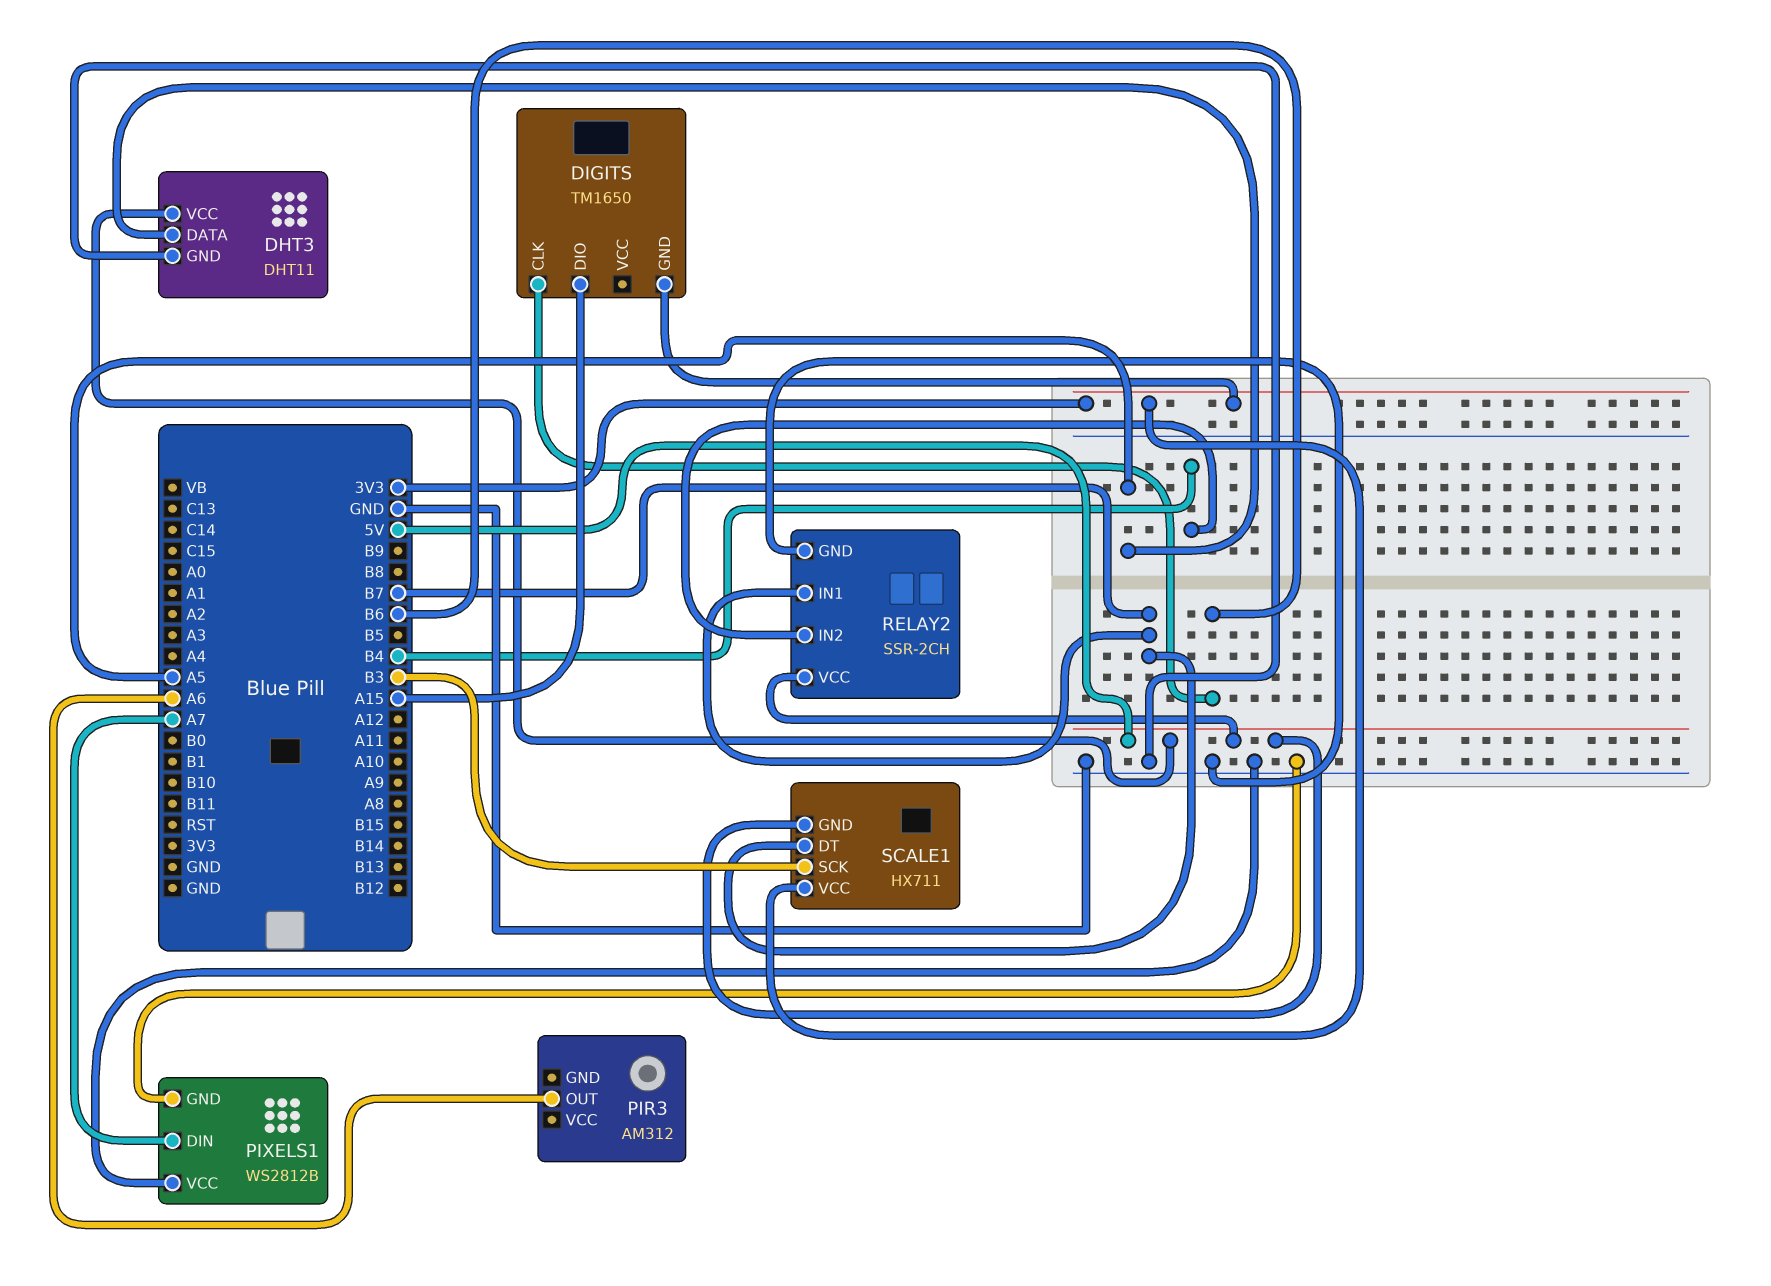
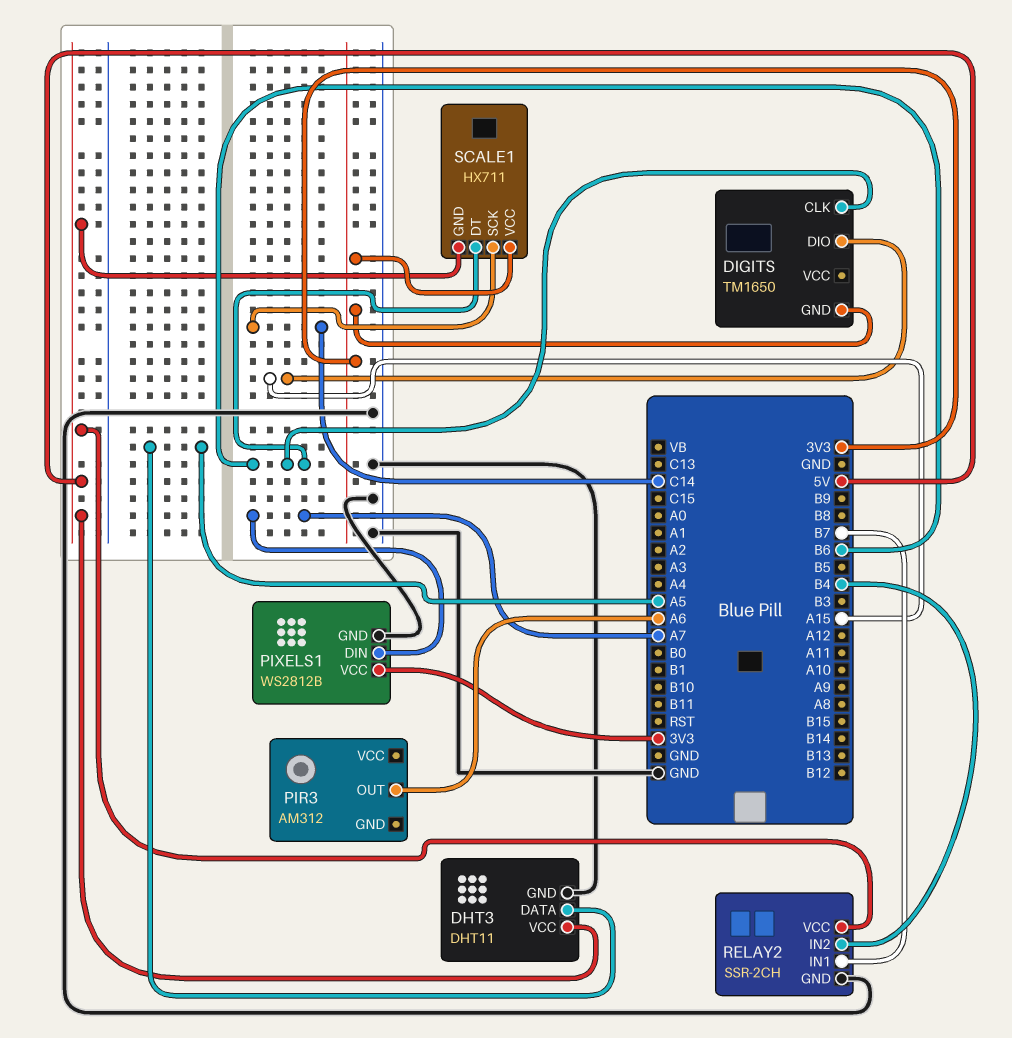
PIXELS1 pin VCC: GND -> 3V3
SCALE1 pin DT: B7 -> B6
SCALE1 pin SCK: B3 -> C14

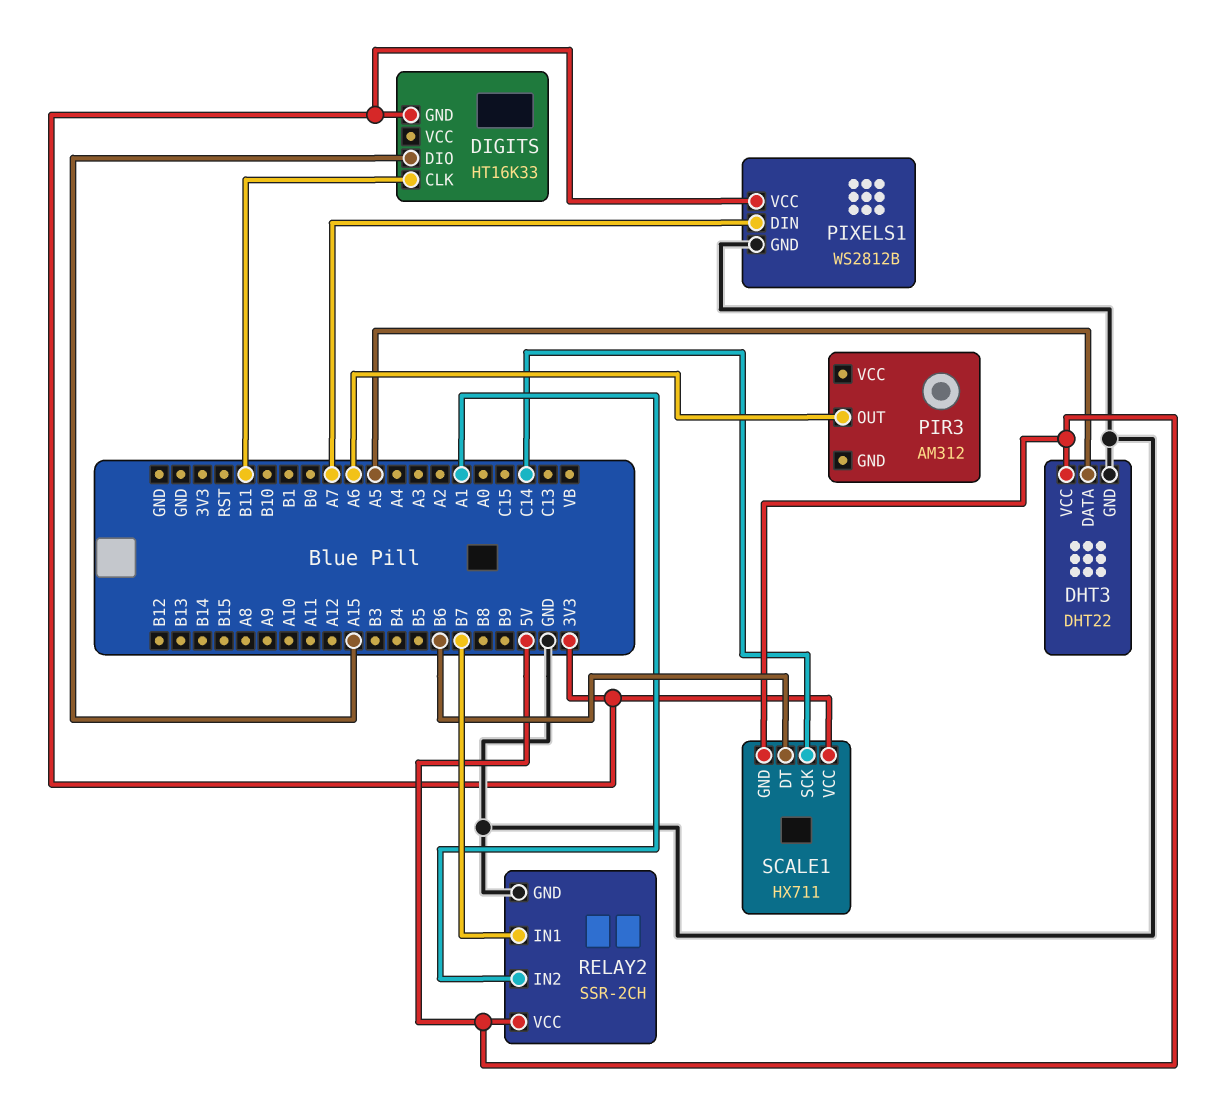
DHT3: DHT11 -> DHT22
DIGITS: TM1650 -> HT16K33
DIGITS pin CLK: B6 -> B11
RELAY2 pin IN2: B4 -> A1

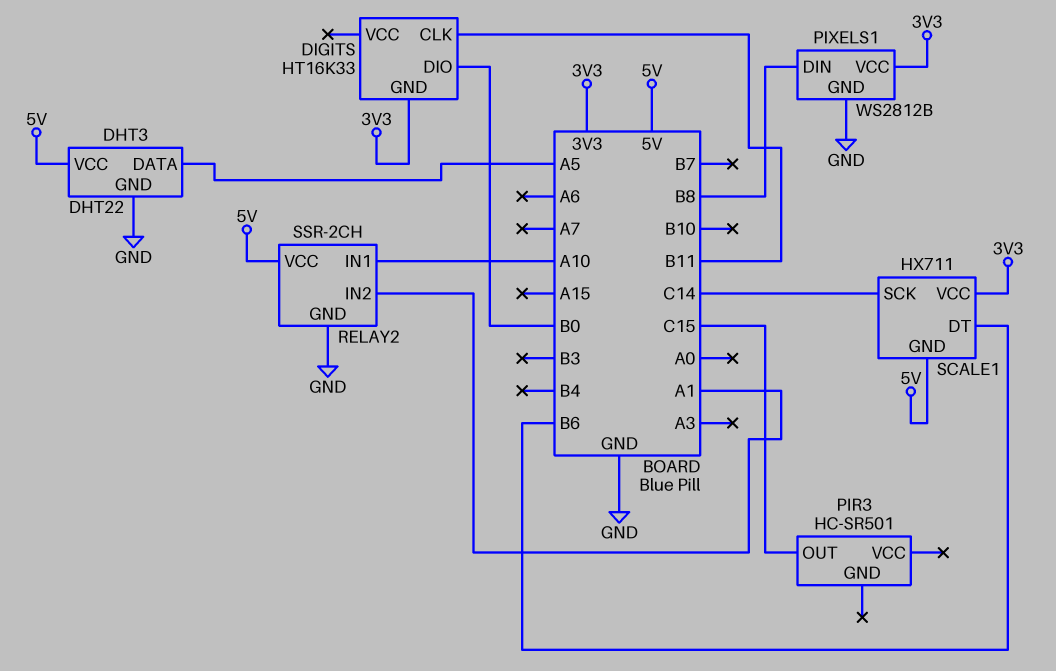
DIGITS pin DIO: A15 -> B0
PIR3: AM312 -> HC-SR501
PIR3 pin OUT: A6 -> C15
PIXELS1 pin DIN: A7 -> B8
RELAY2 pin IN1: B7 -> A10

